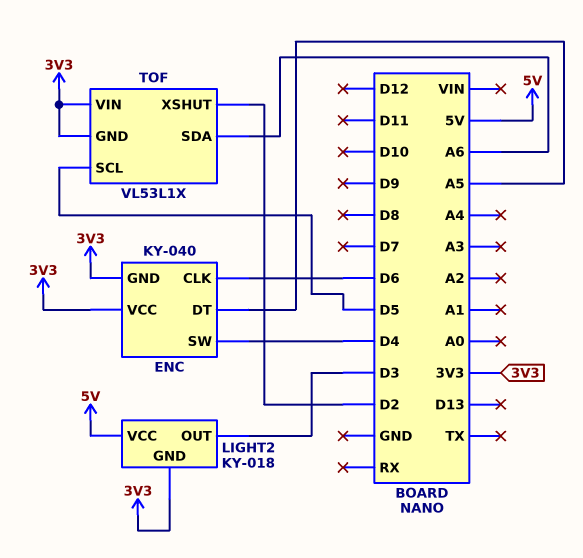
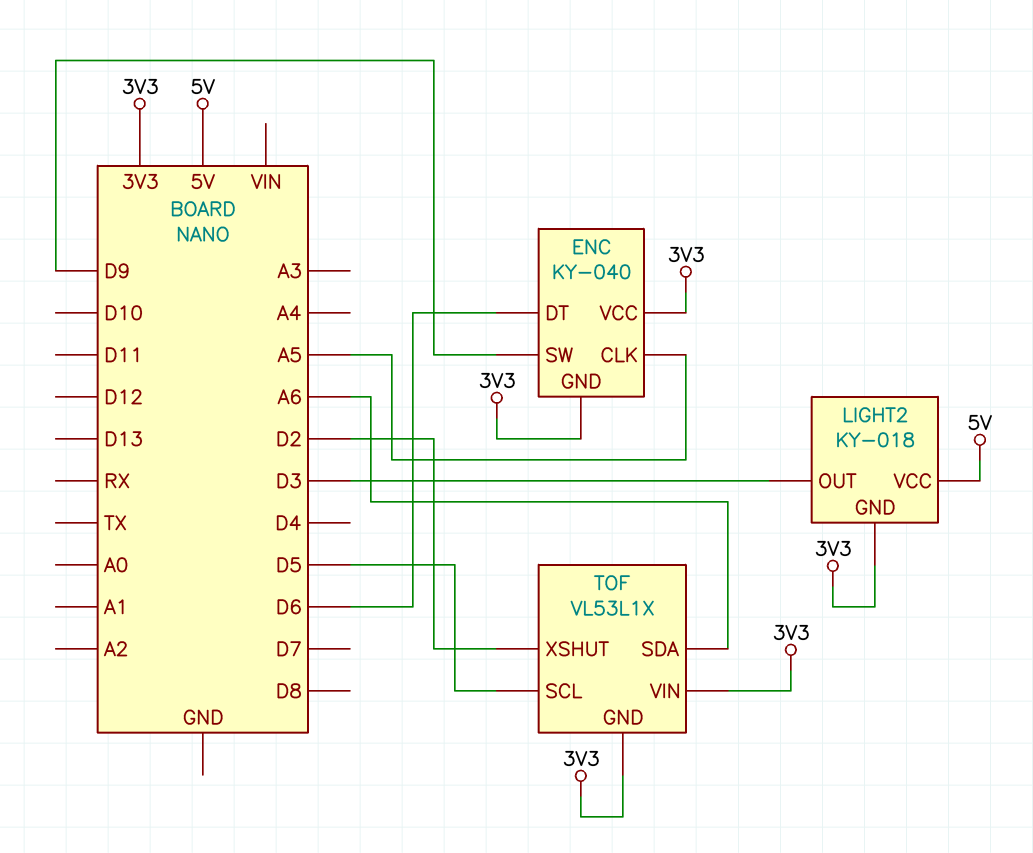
ENC pin CLK: D6 -> A5
ENC pin DT: A5 -> D6
ENC pin SW: D4 -> D9

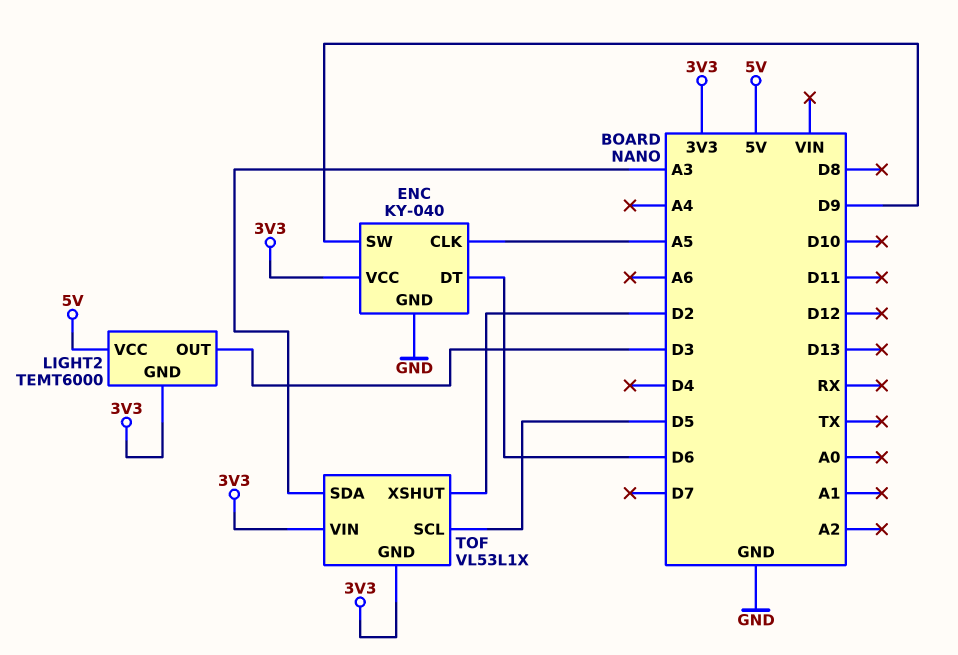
ENC pin GND: 3V3 -> GND
LIGHT2: KY-018 -> TEMT6000
TOF pin SDA: A6 -> A3

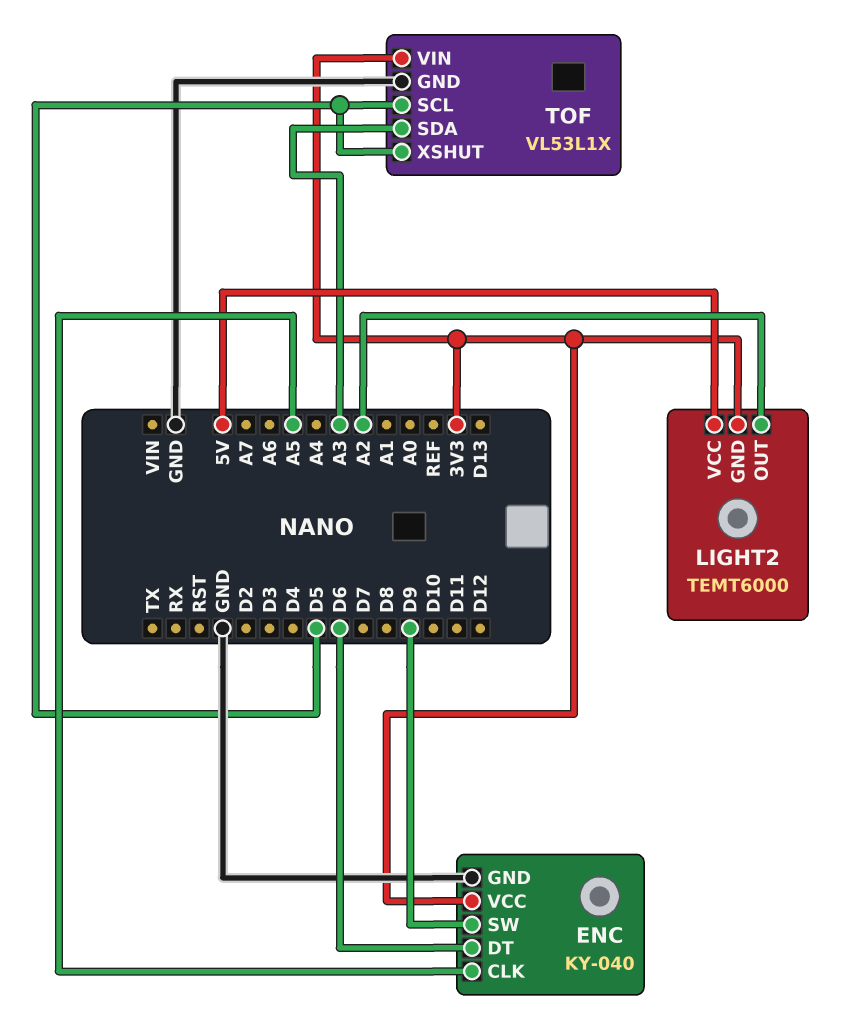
LIGHT2 pin OUT: D3 -> A2
TOF pin GND: 3V3 -> GND
TOF pin XSHUT: D2 -> D5

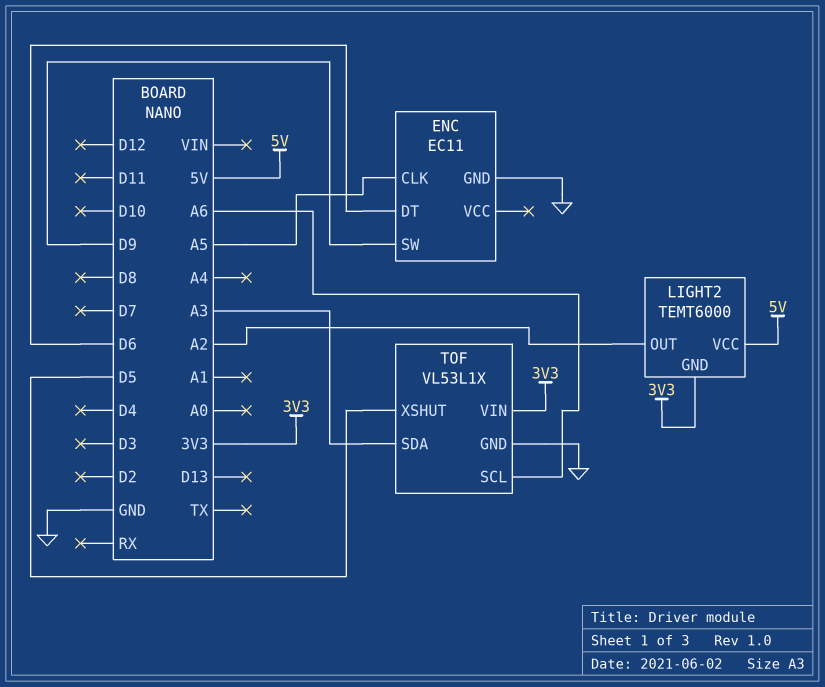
ENC: KY-040 -> EC11
ENC pin VCC: 3V3 -> none
TOF pin SCL: D5 -> A6

